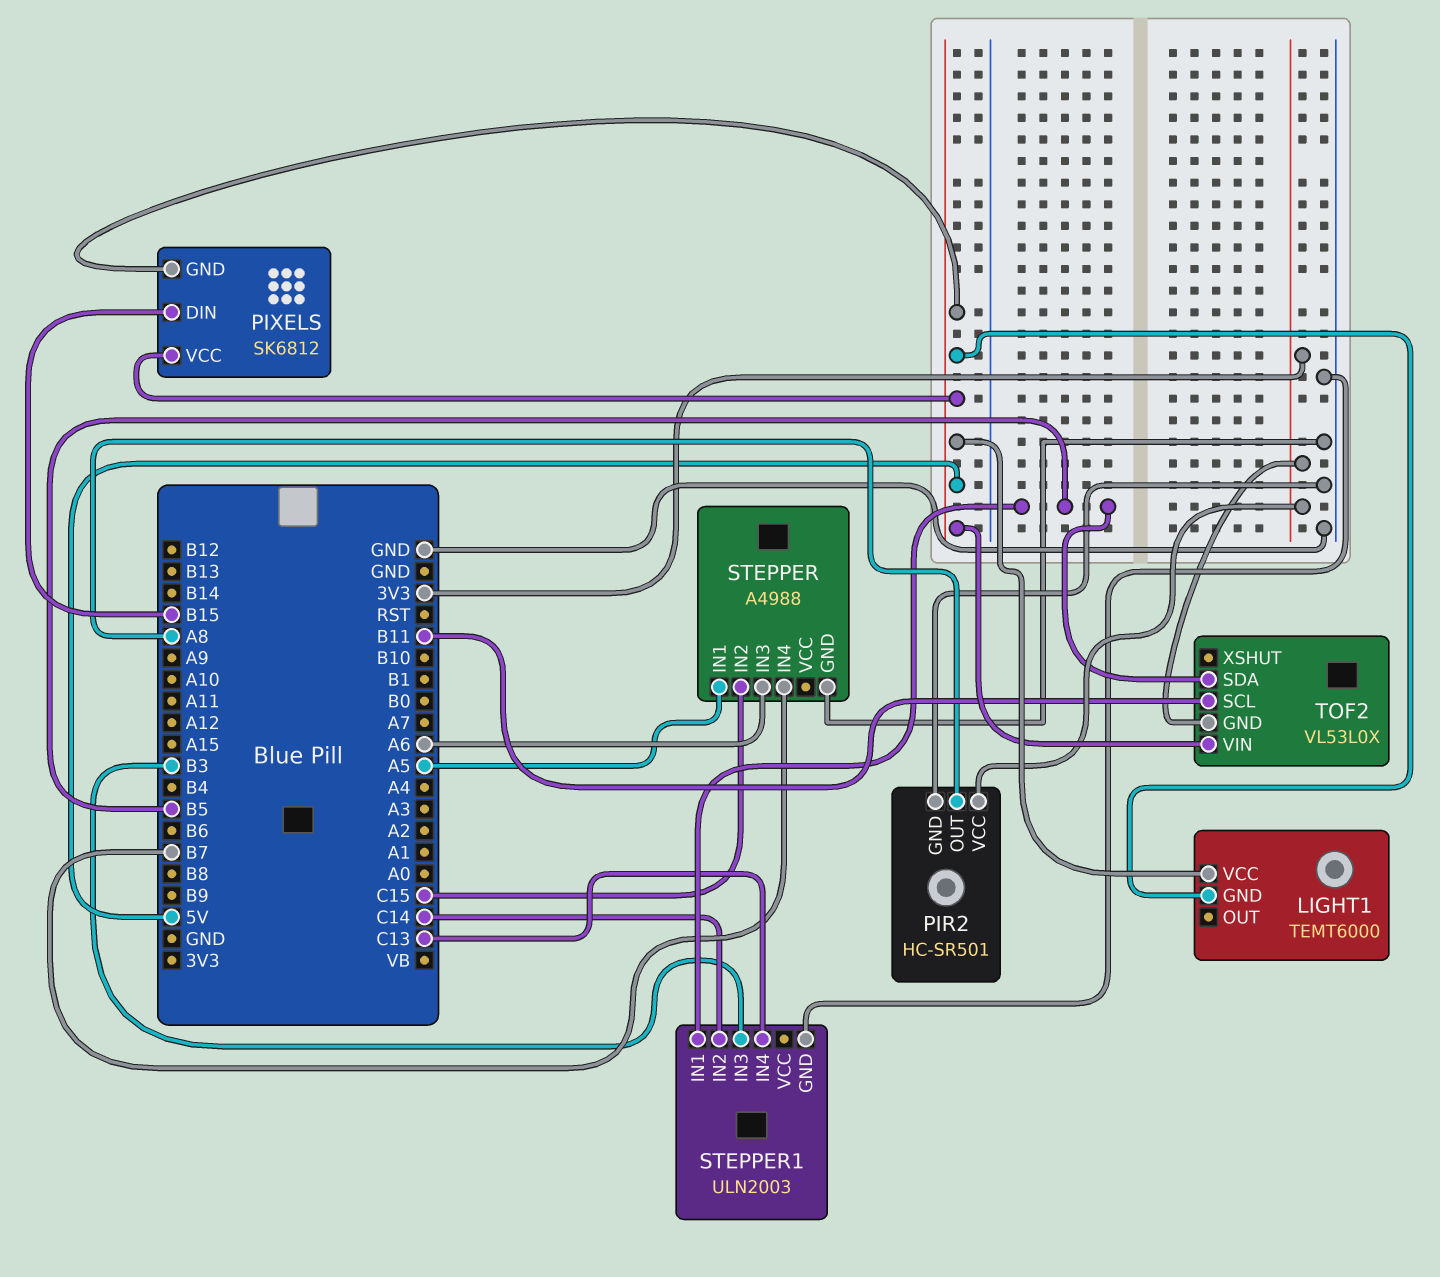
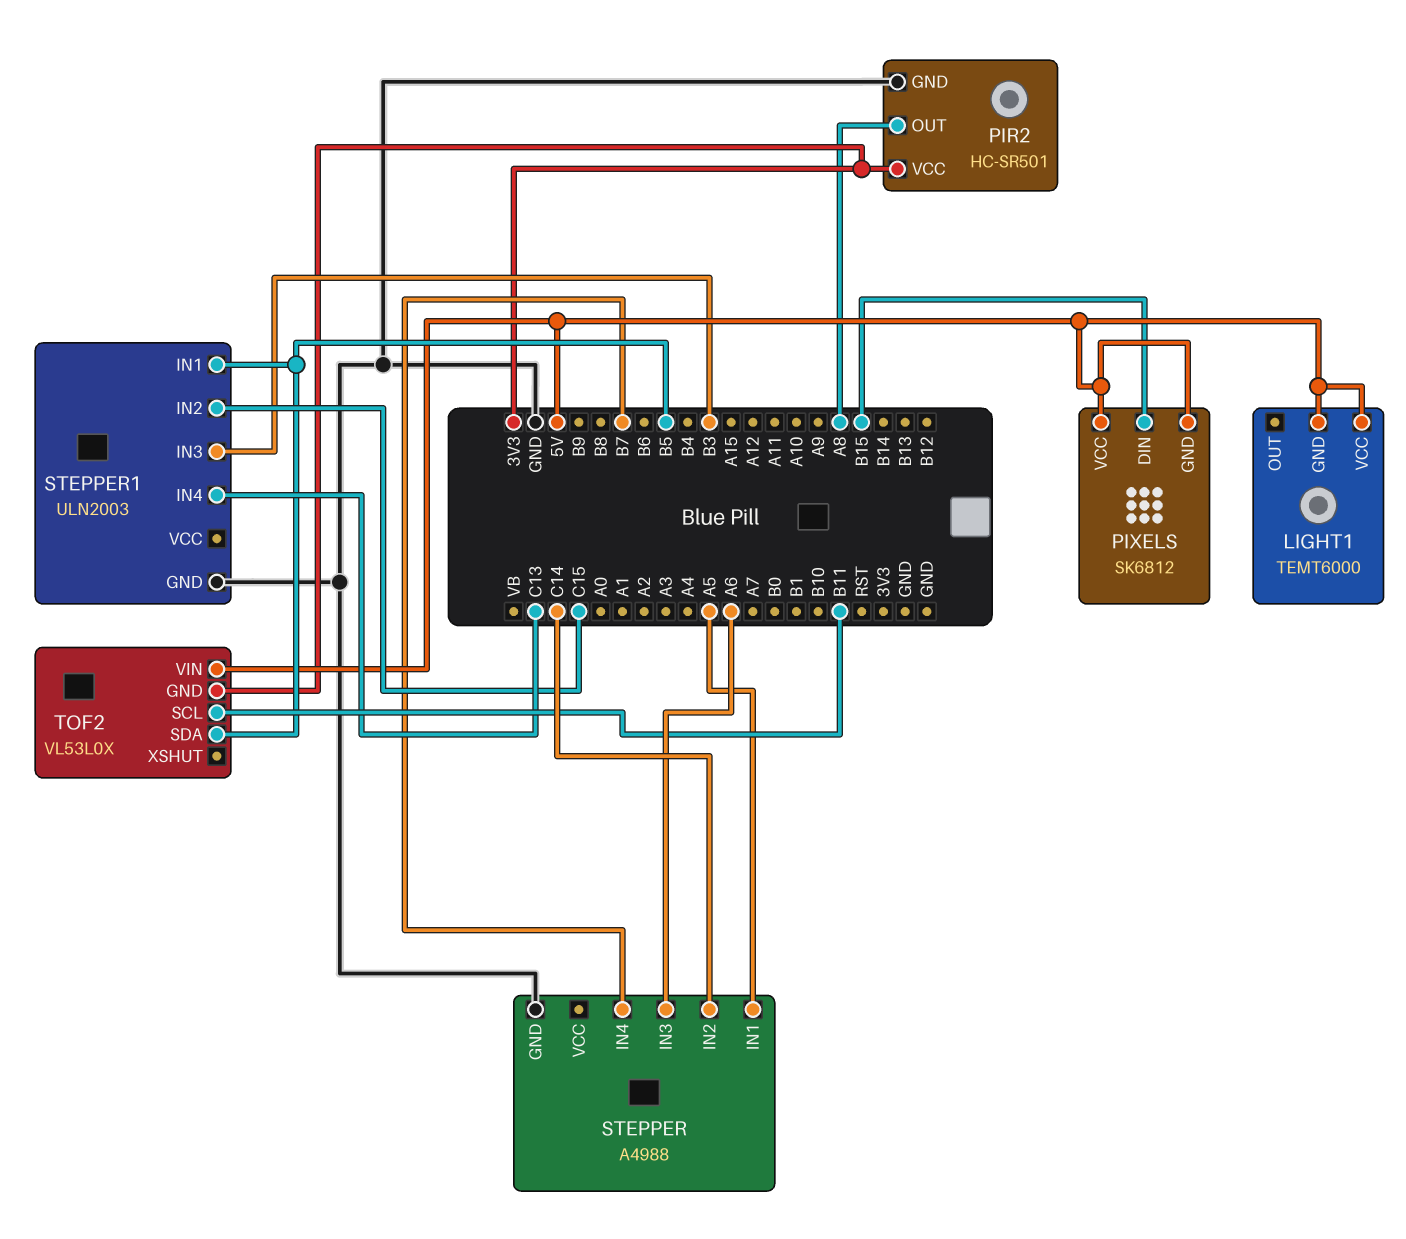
STEPPER pin IN2: C15 -> C14
STEPPER1 pin IN2: C14 -> C15

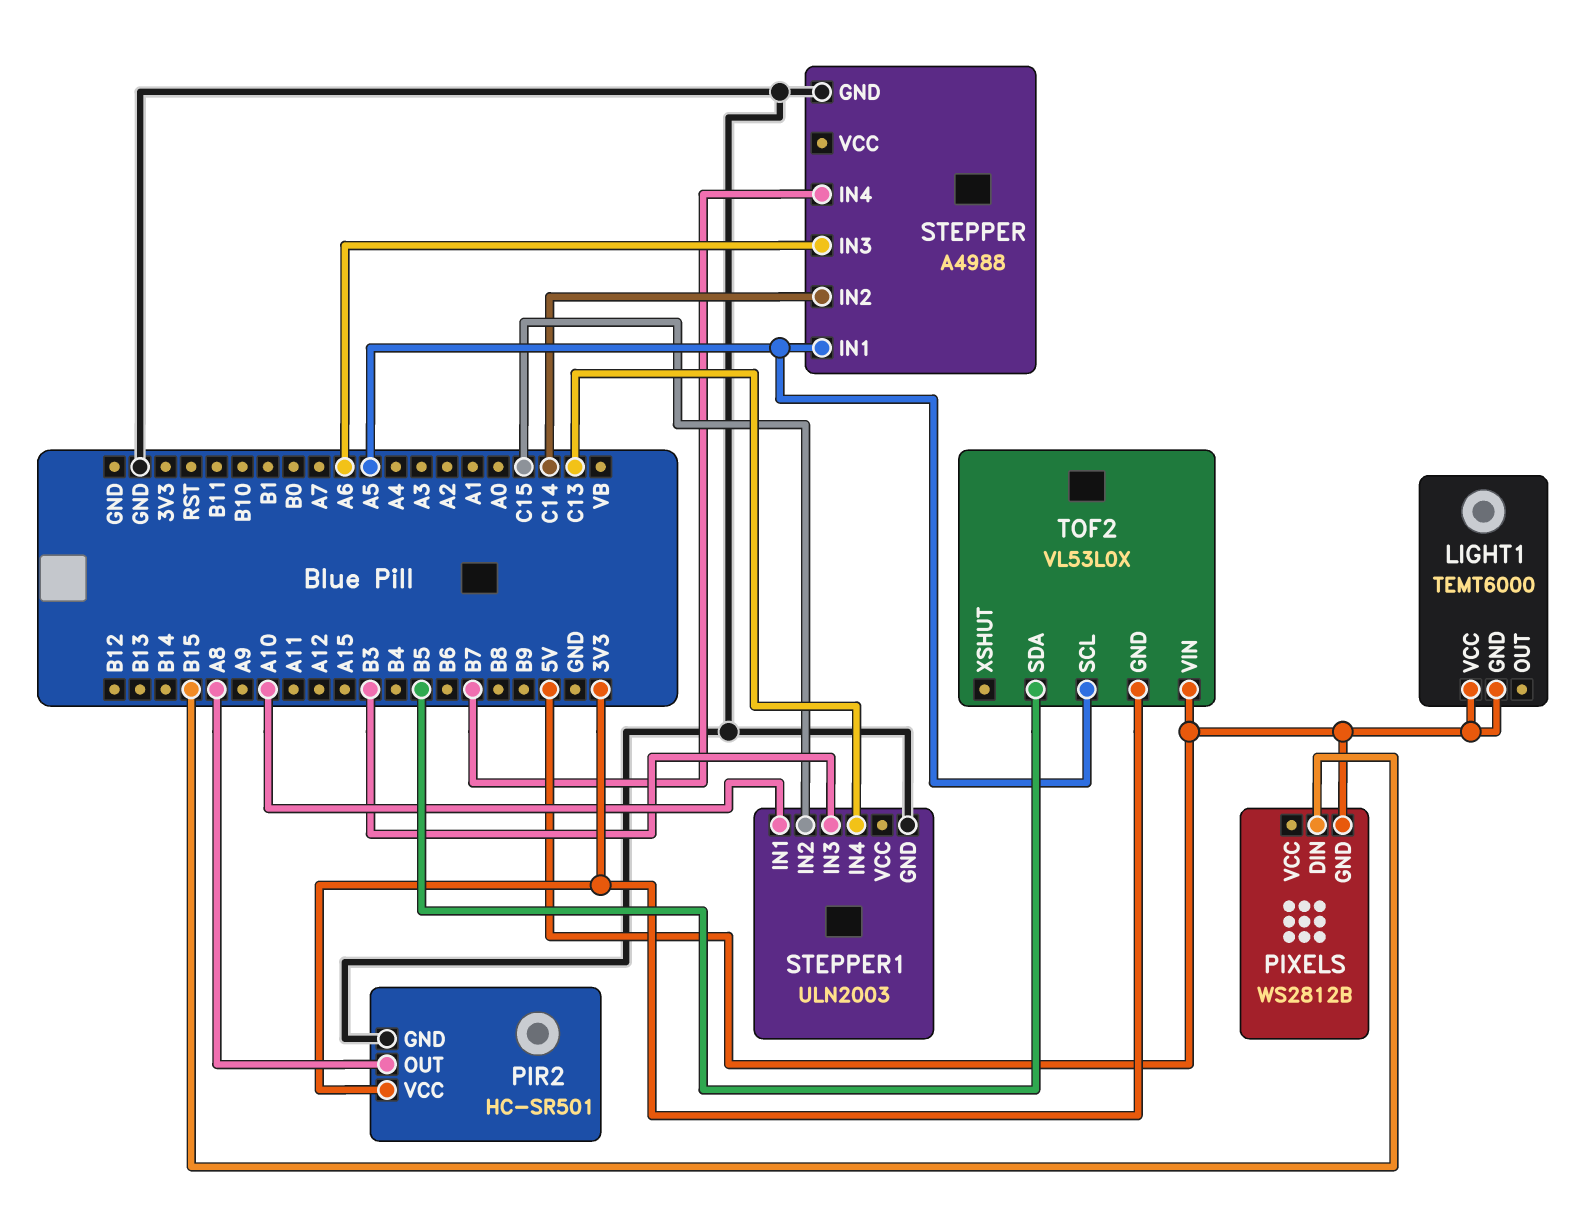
PIXELS: SK6812 -> WS2812B
PIXELS pin VCC: 5V -> none
STEPPER1 pin IN1: B5 -> A10
TOF2 pin SCL: B11 -> A5

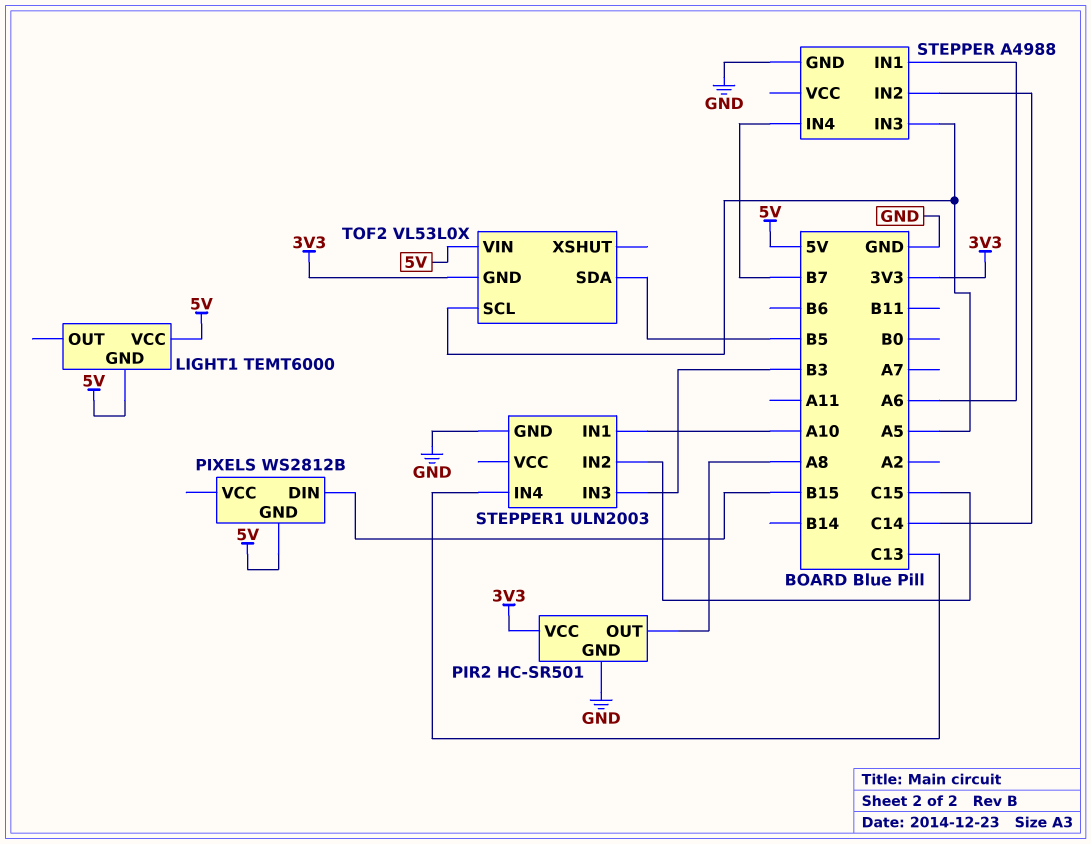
STEPPER pin IN1: A5 -> A6
STEPPER pin IN3: A6 -> A5

